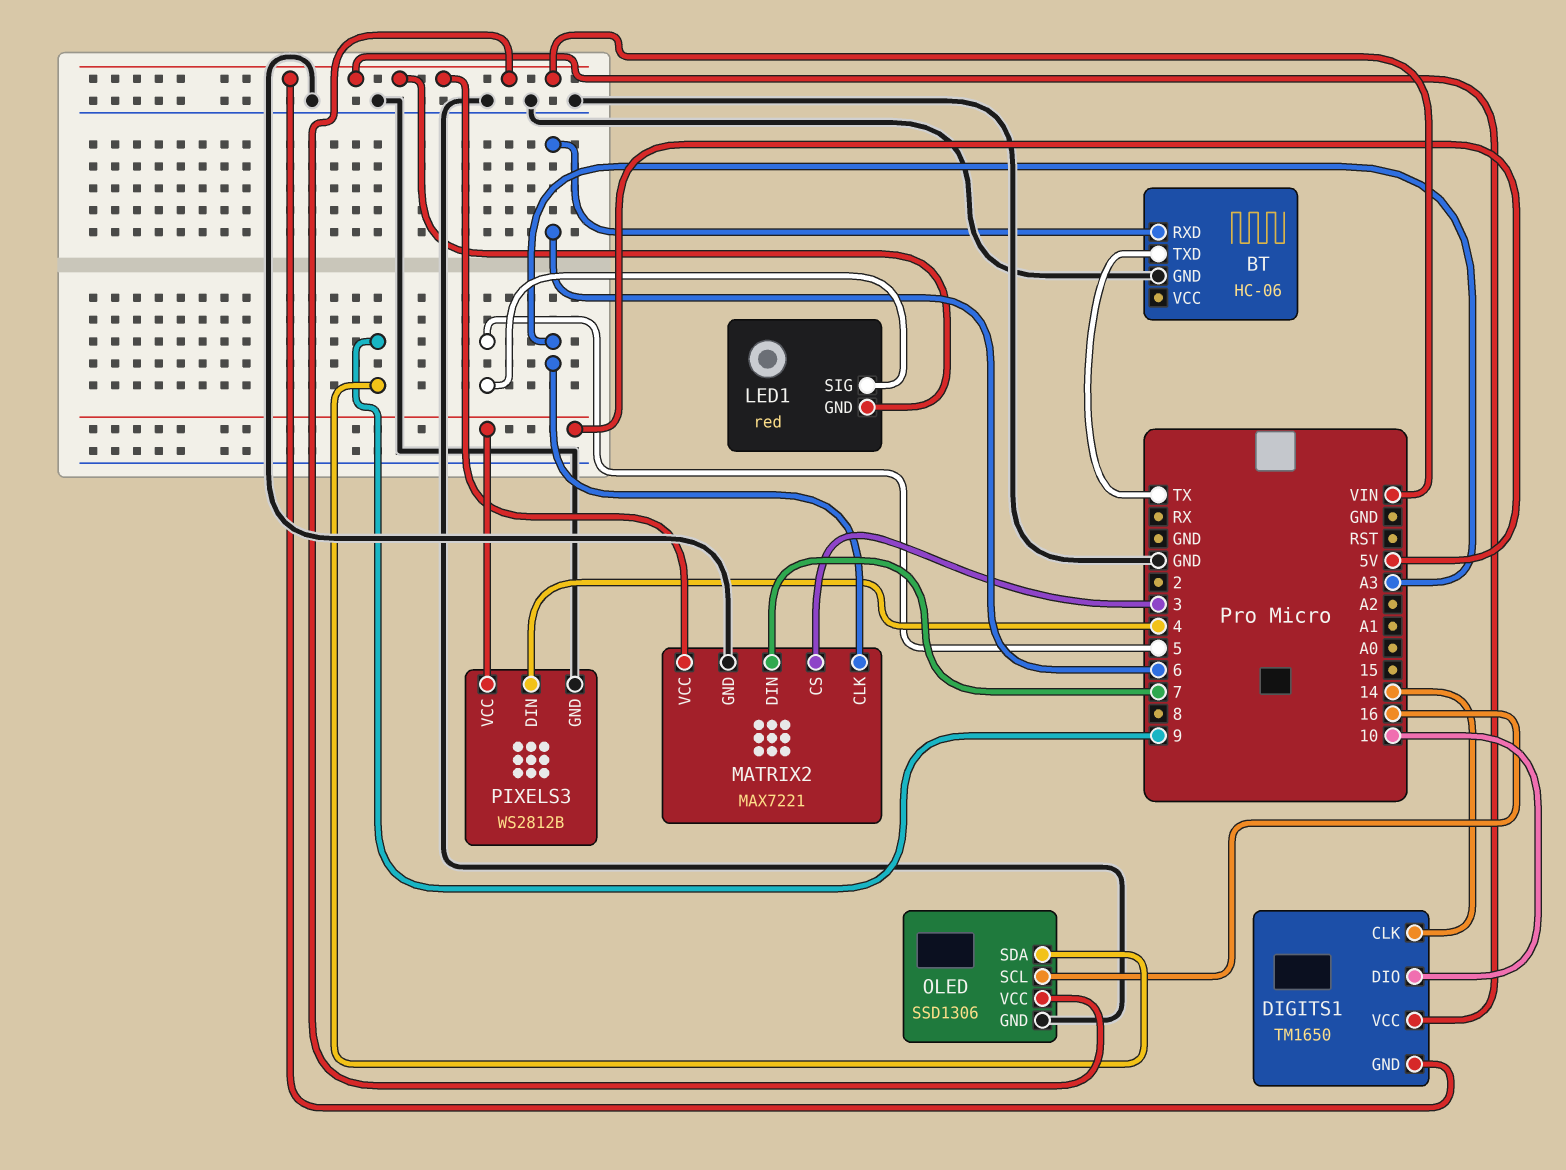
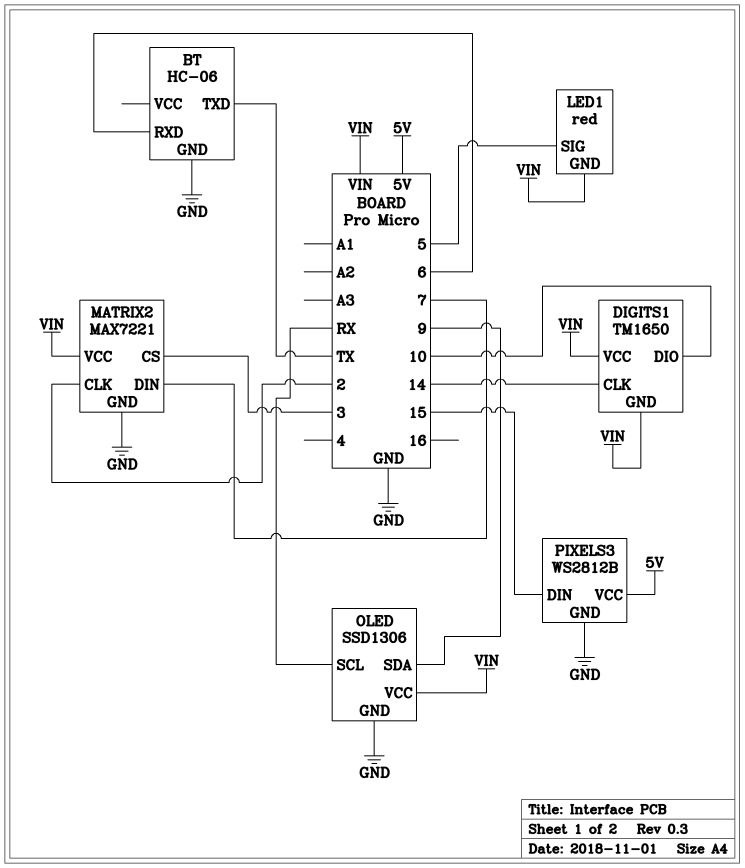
MATRIX2 pin CLK: A3 -> 2
OLED pin SCL: 16 -> RX
PIXELS3 pin DIN: 4 -> 15

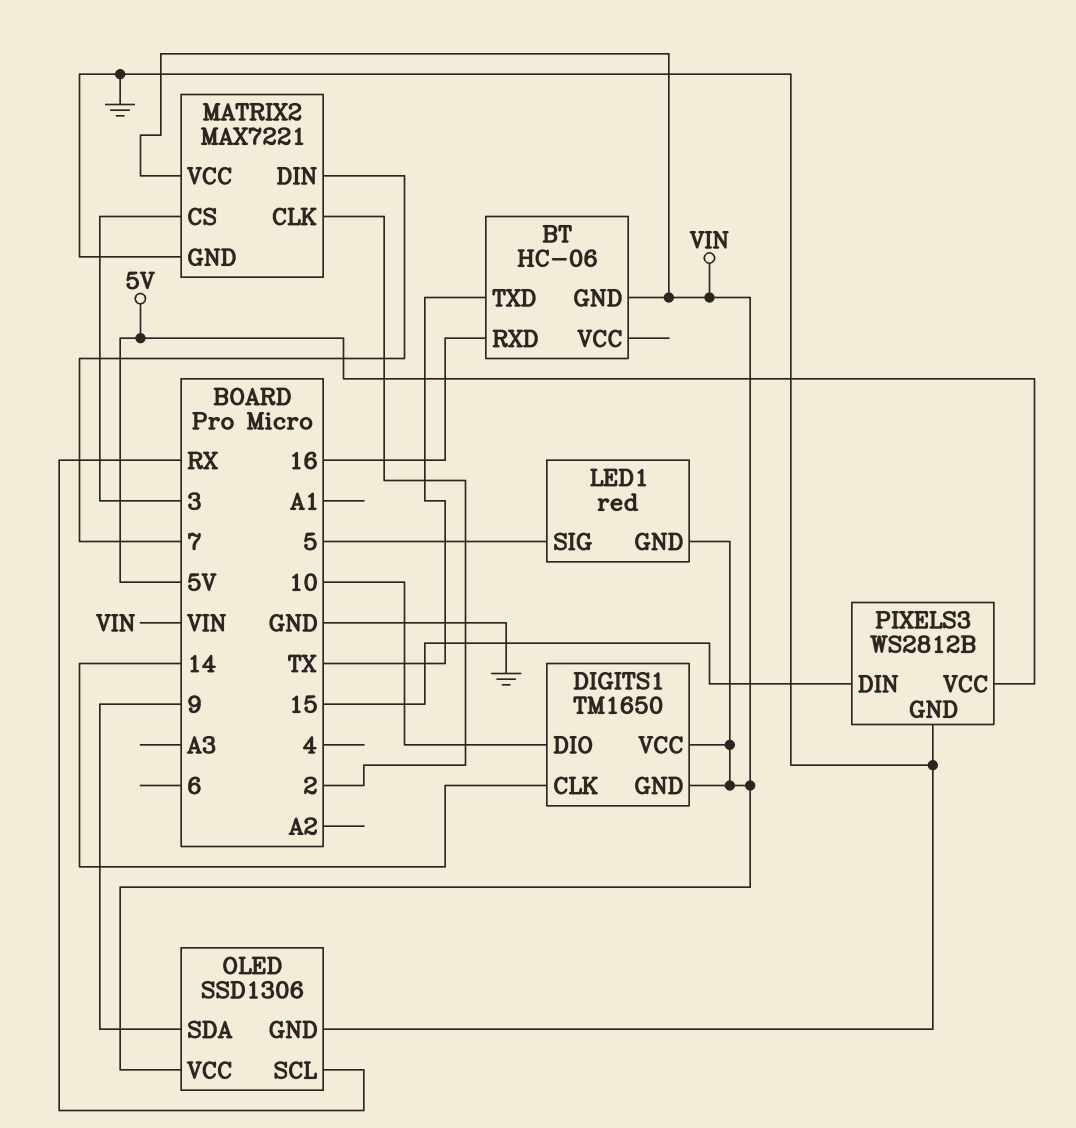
BT pin GND: GND -> VIN
BT pin RXD: 6 -> 16

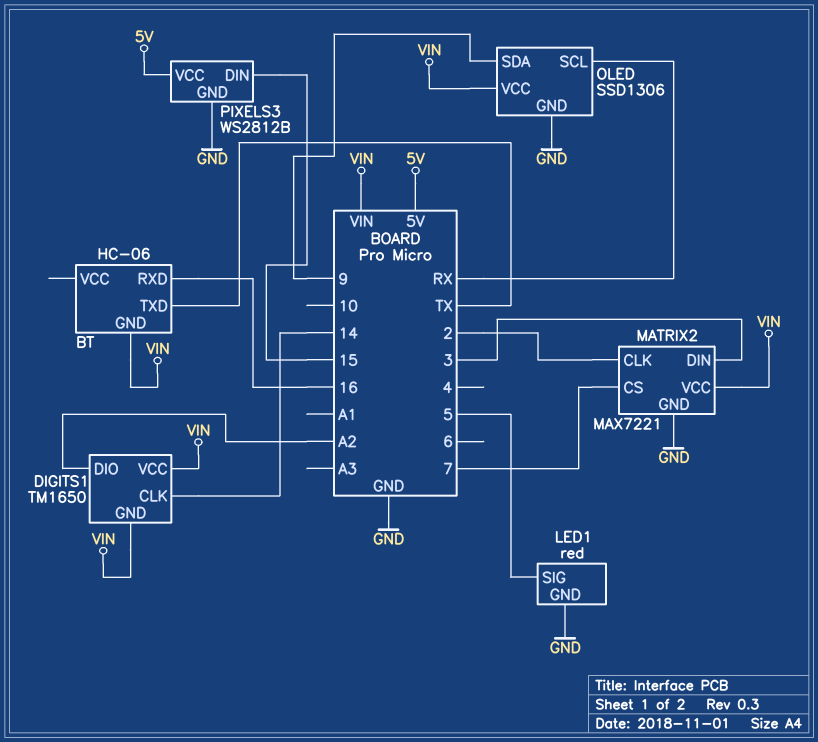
DIGITS1 pin DIO: 10 -> A2
LED1 pin GND: VIN -> GND
MATRIX2 pin CS: 3 -> 7
MATRIX2 pin DIN: 7 -> 3

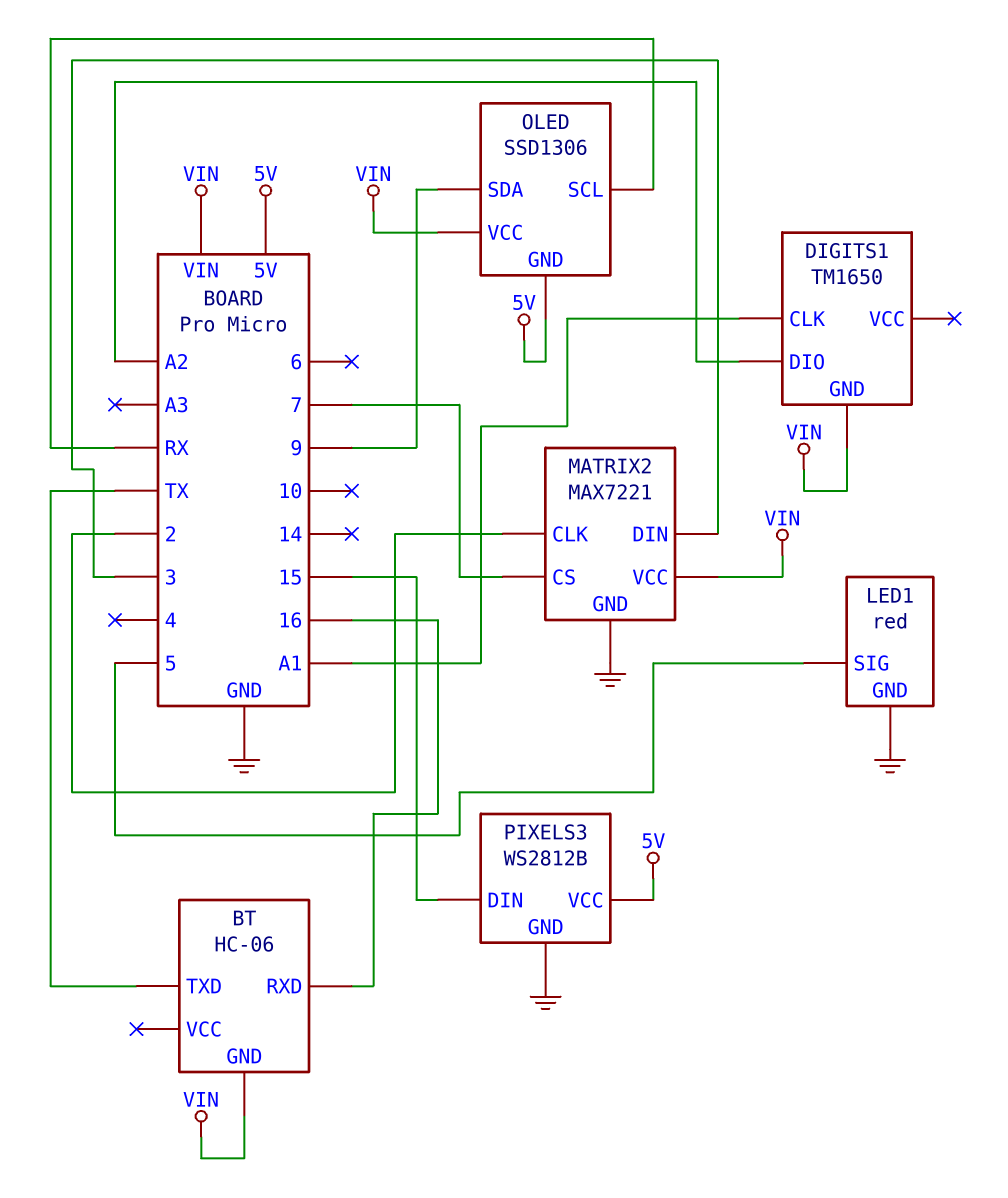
DIGITS1 pin CLK: 14 -> A1
DIGITS1 pin VCC: VIN -> none
OLED pin GND: GND -> 5V

